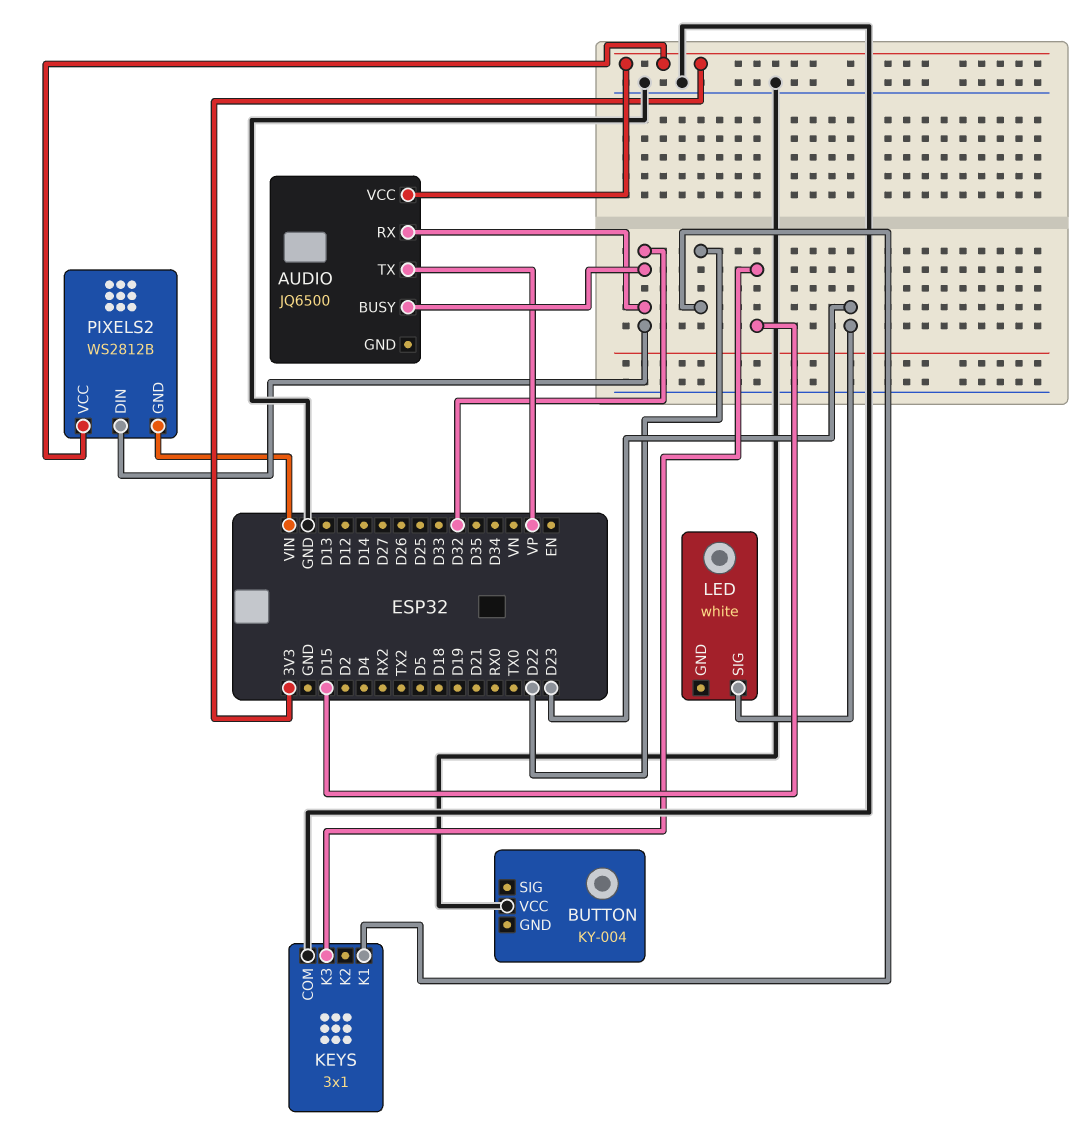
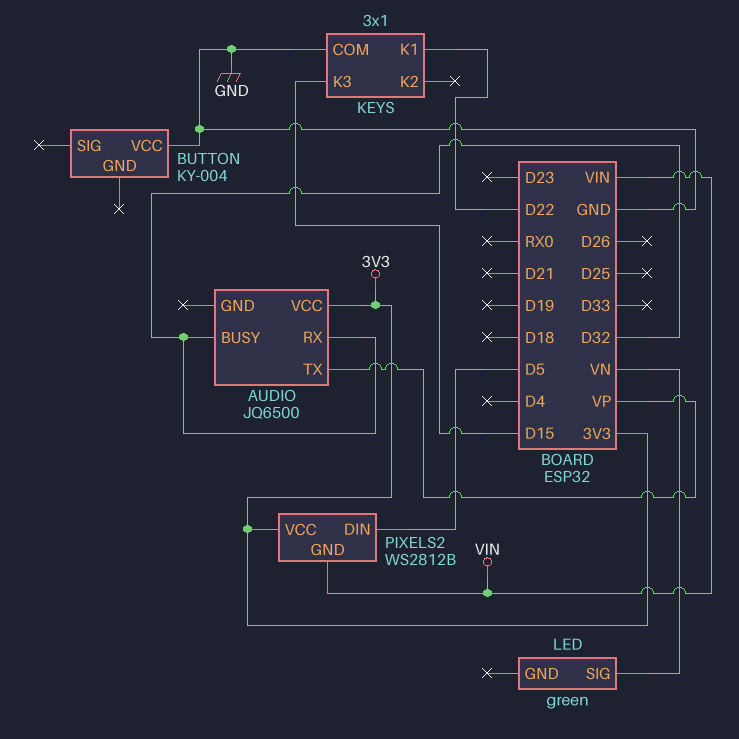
LED: white -> green
LED pin SIG: D23 -> VN
PIXELS2 pin DIN: D32 -> D5

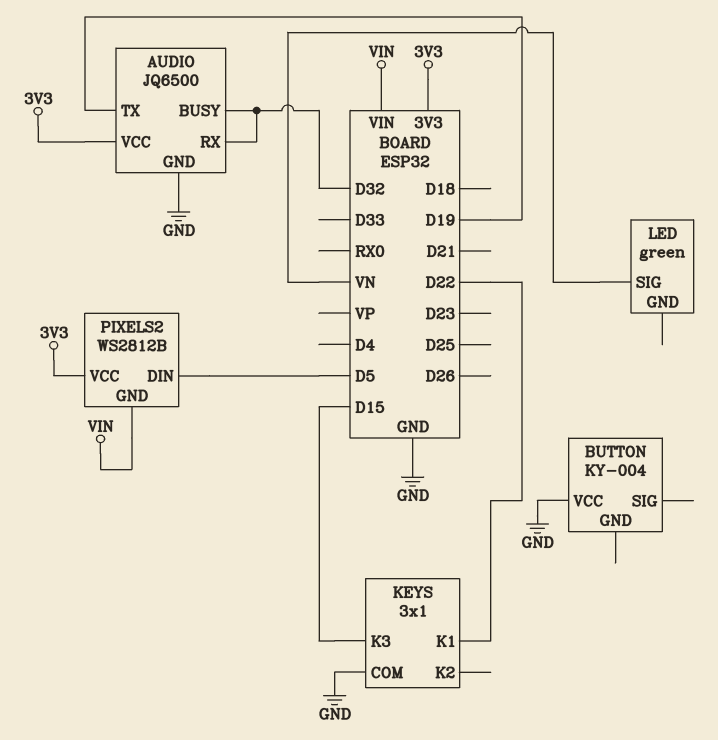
AUDIO pin GND: none -> GND
AUDIO pin TX: VP -> D19

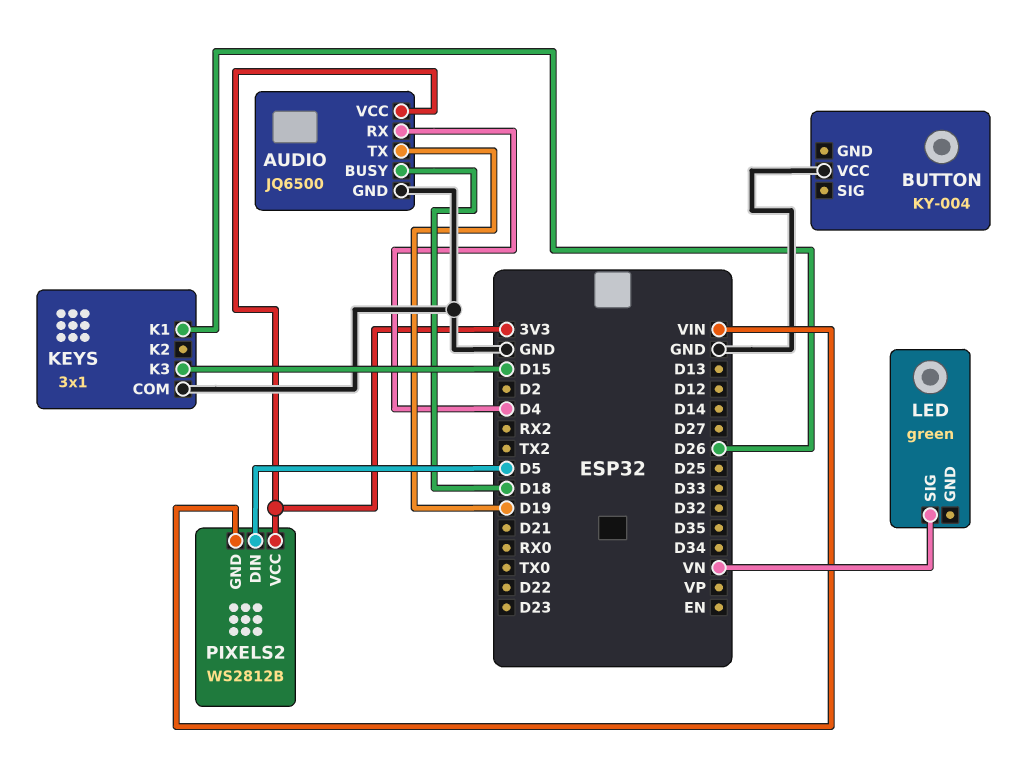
AUDIO pin BUSY: D32 -> D18
AUDIO pin RX: D32 -> D4
KEYS pin K1: D22 -> D26

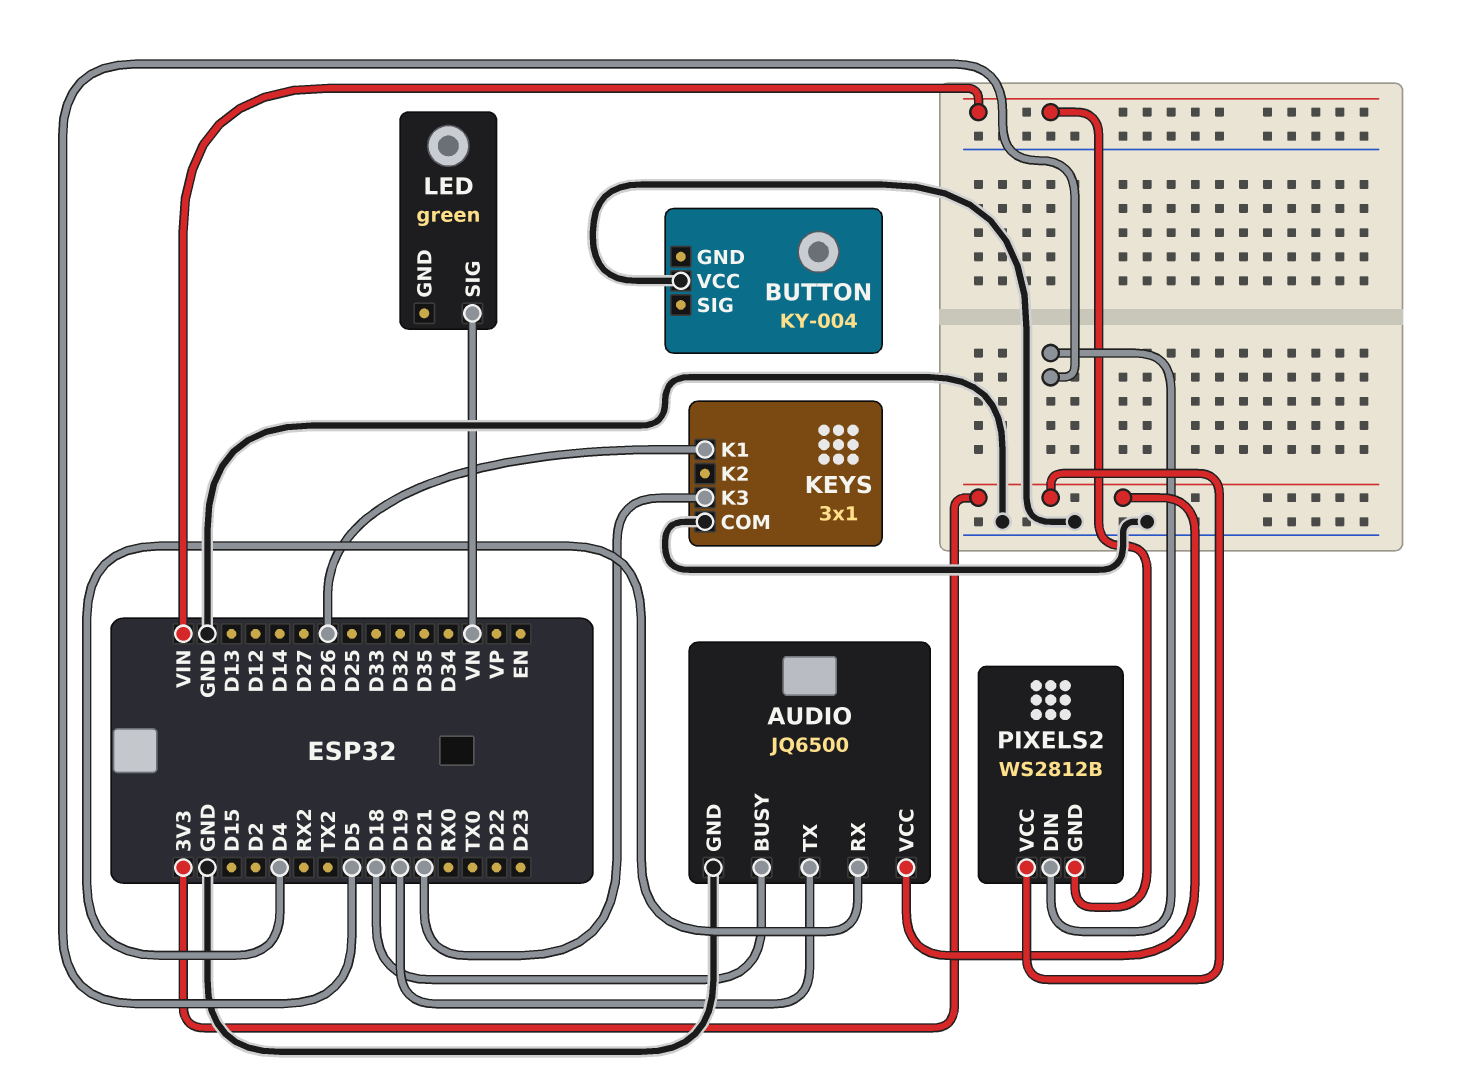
KEYS pin K3: D15 -> D21

